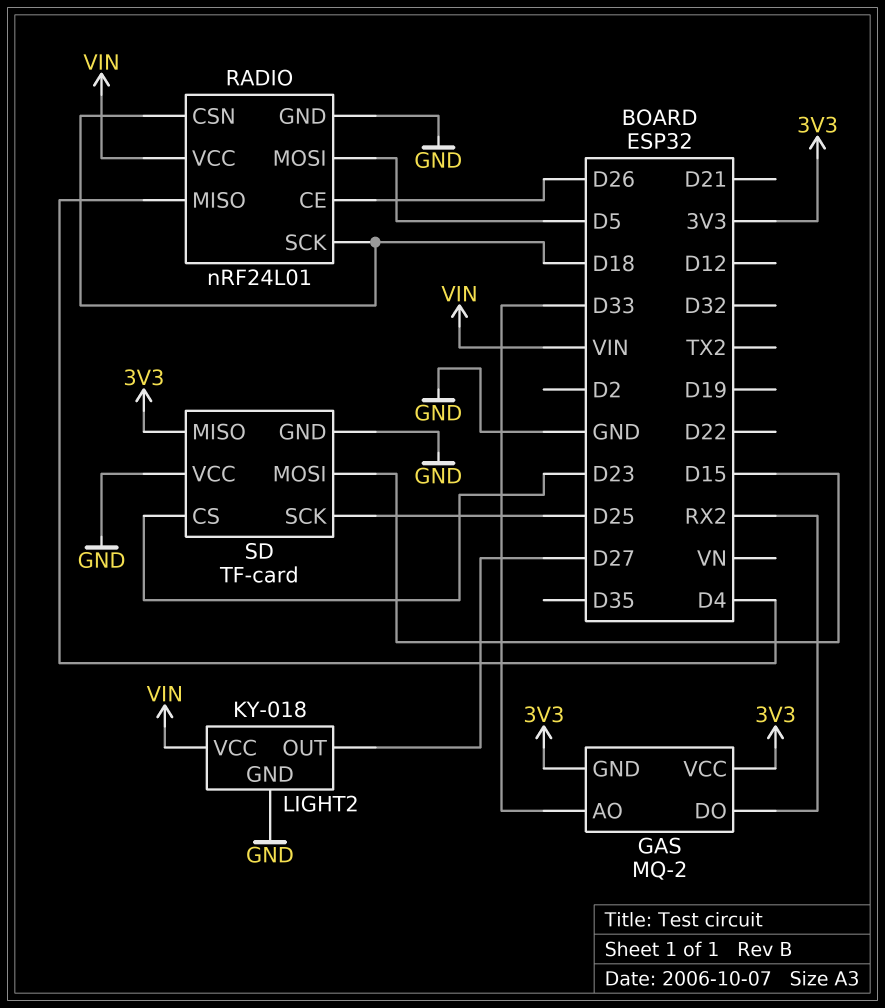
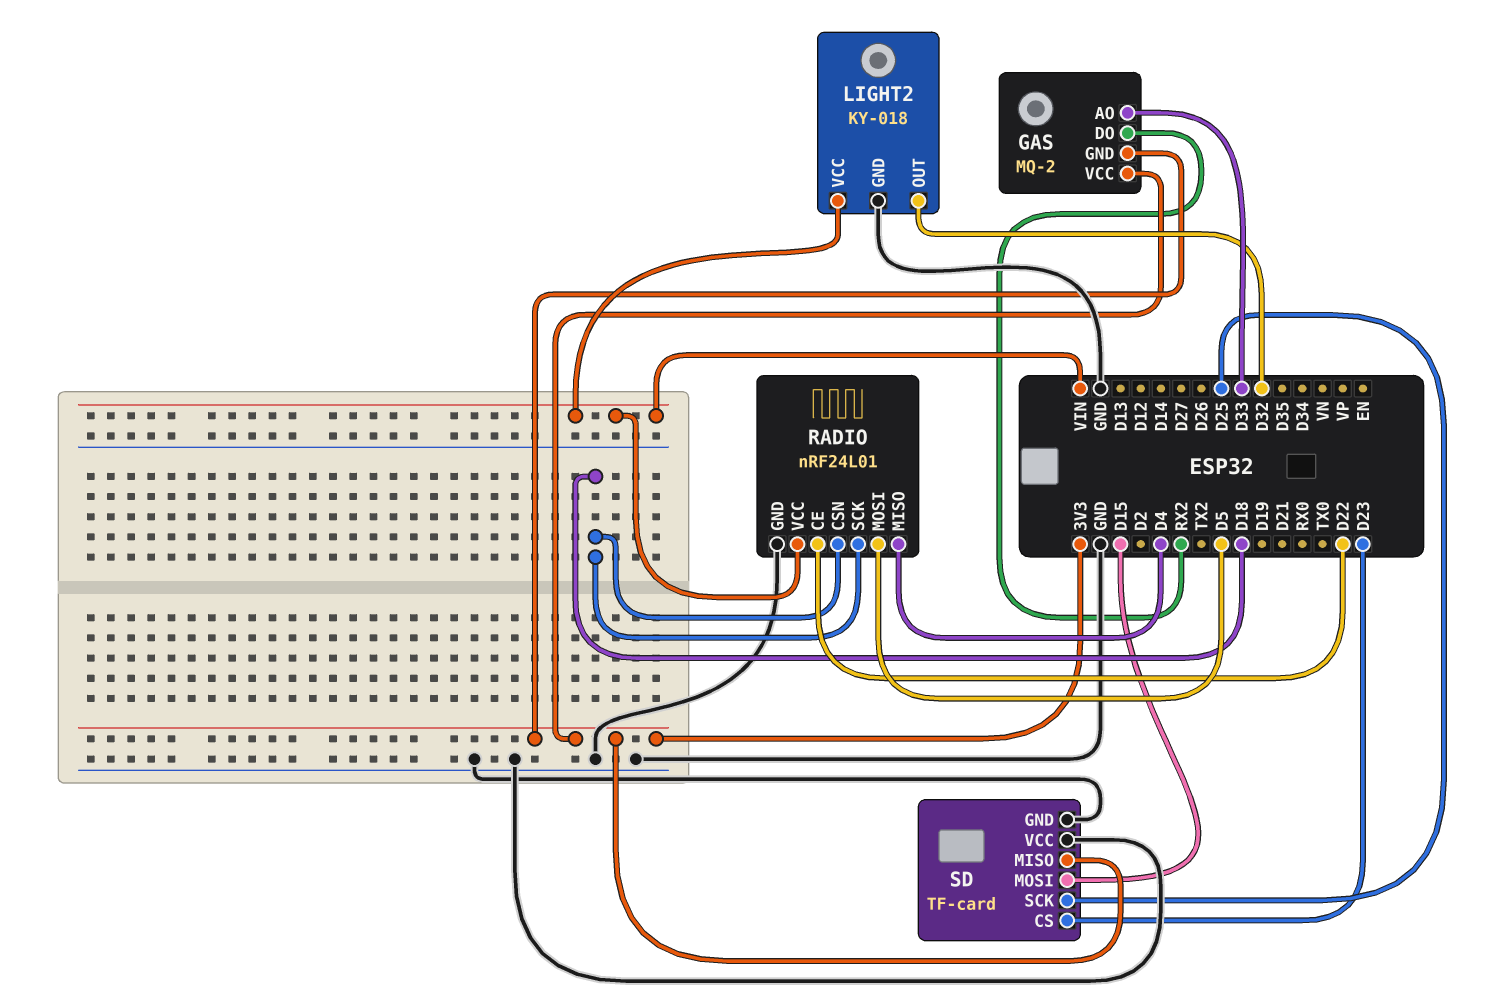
LIGHT2 pin OUT: D27 -> D32
RADIO pin CE: D26 -> D22

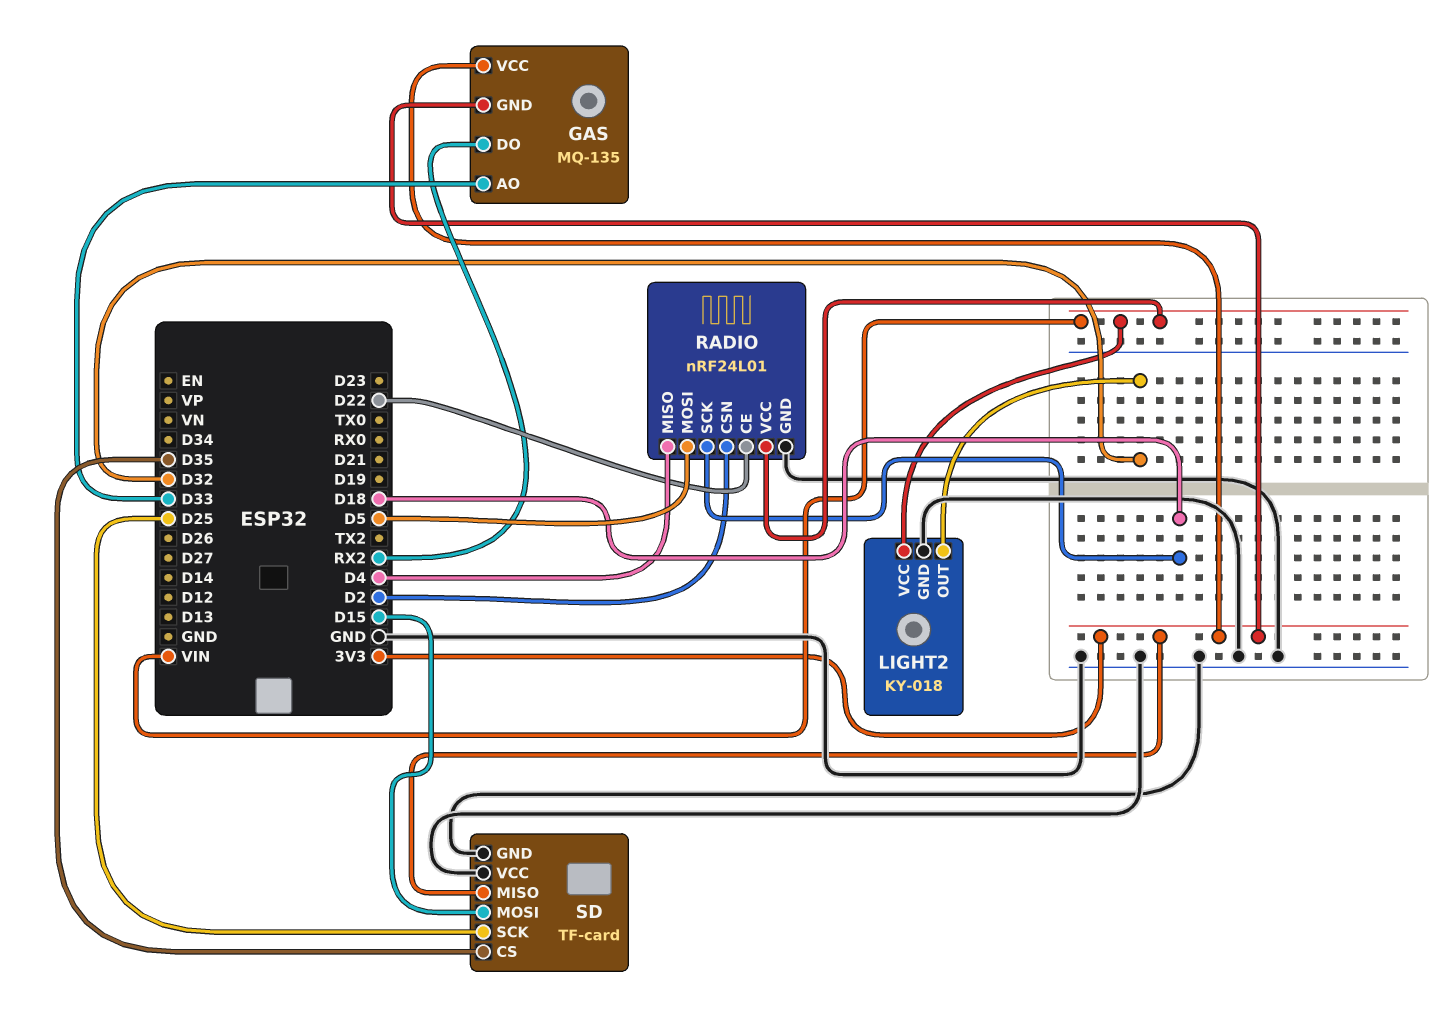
GAS: MQ-2 -> MQ-135
RADIO pin CSN: D18 -> D2
SD pin CS: D23 -> D35

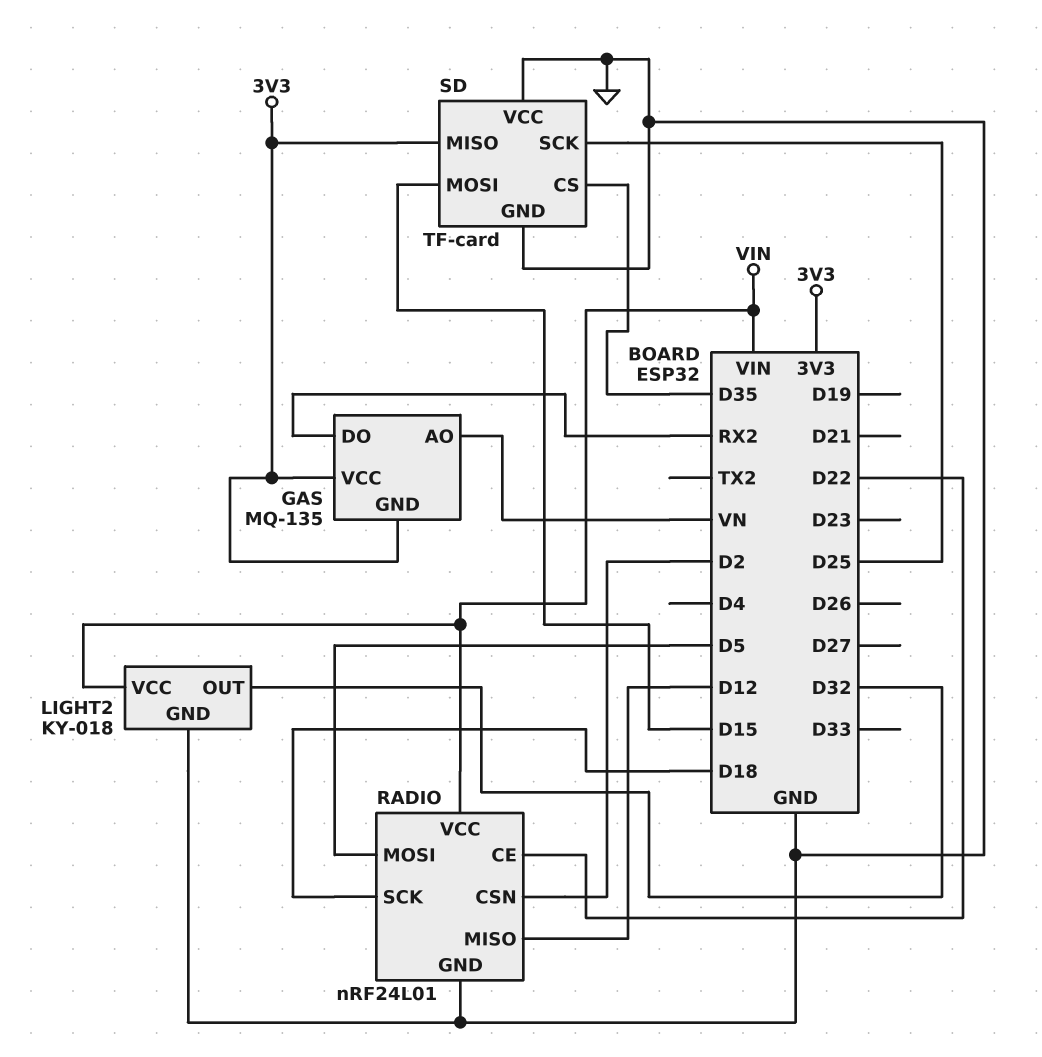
GAS pin AO: D33 -> VN
RADIO pin MISO: D4 -> D12

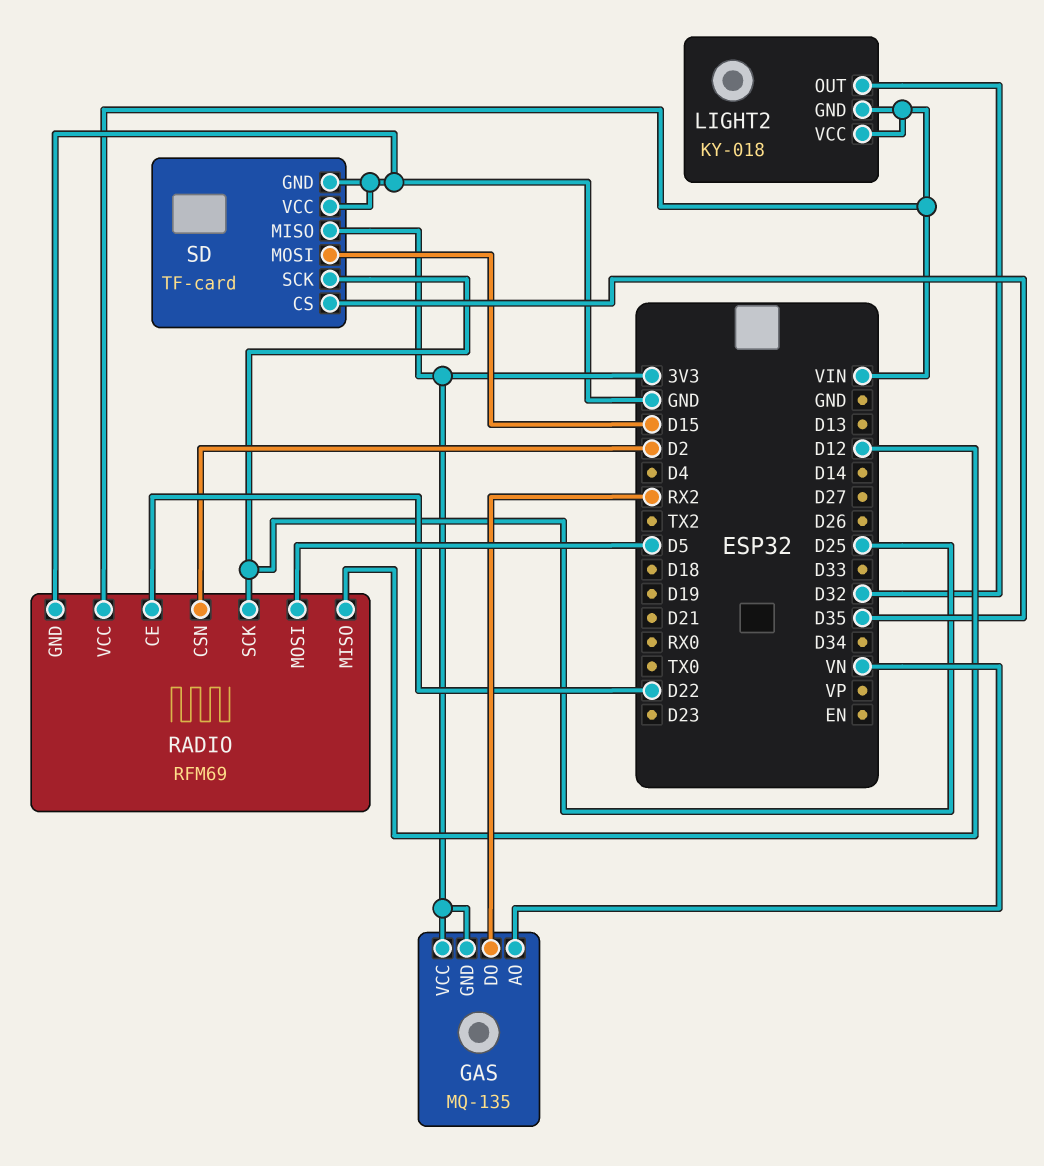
LIGHT2 pin GND: GND -> VIN
RADIO: nRF24L01 -> RFM69
RADIO pin SCK: D18 -> D25

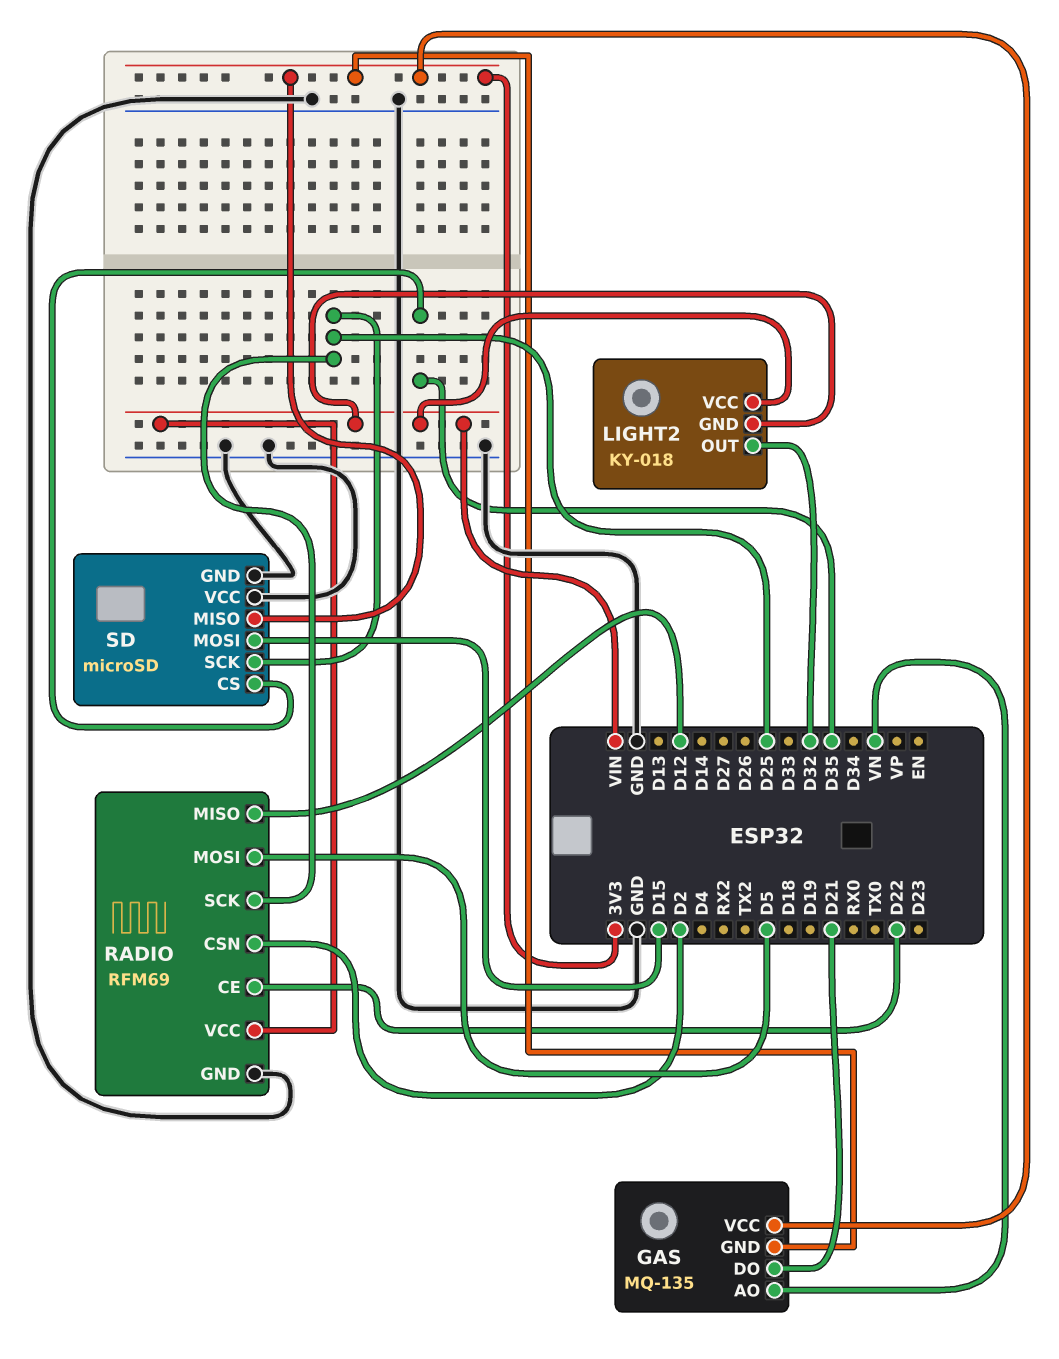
GAS pin DO: RX2 -> D21
SD: TF-card -> microSD

